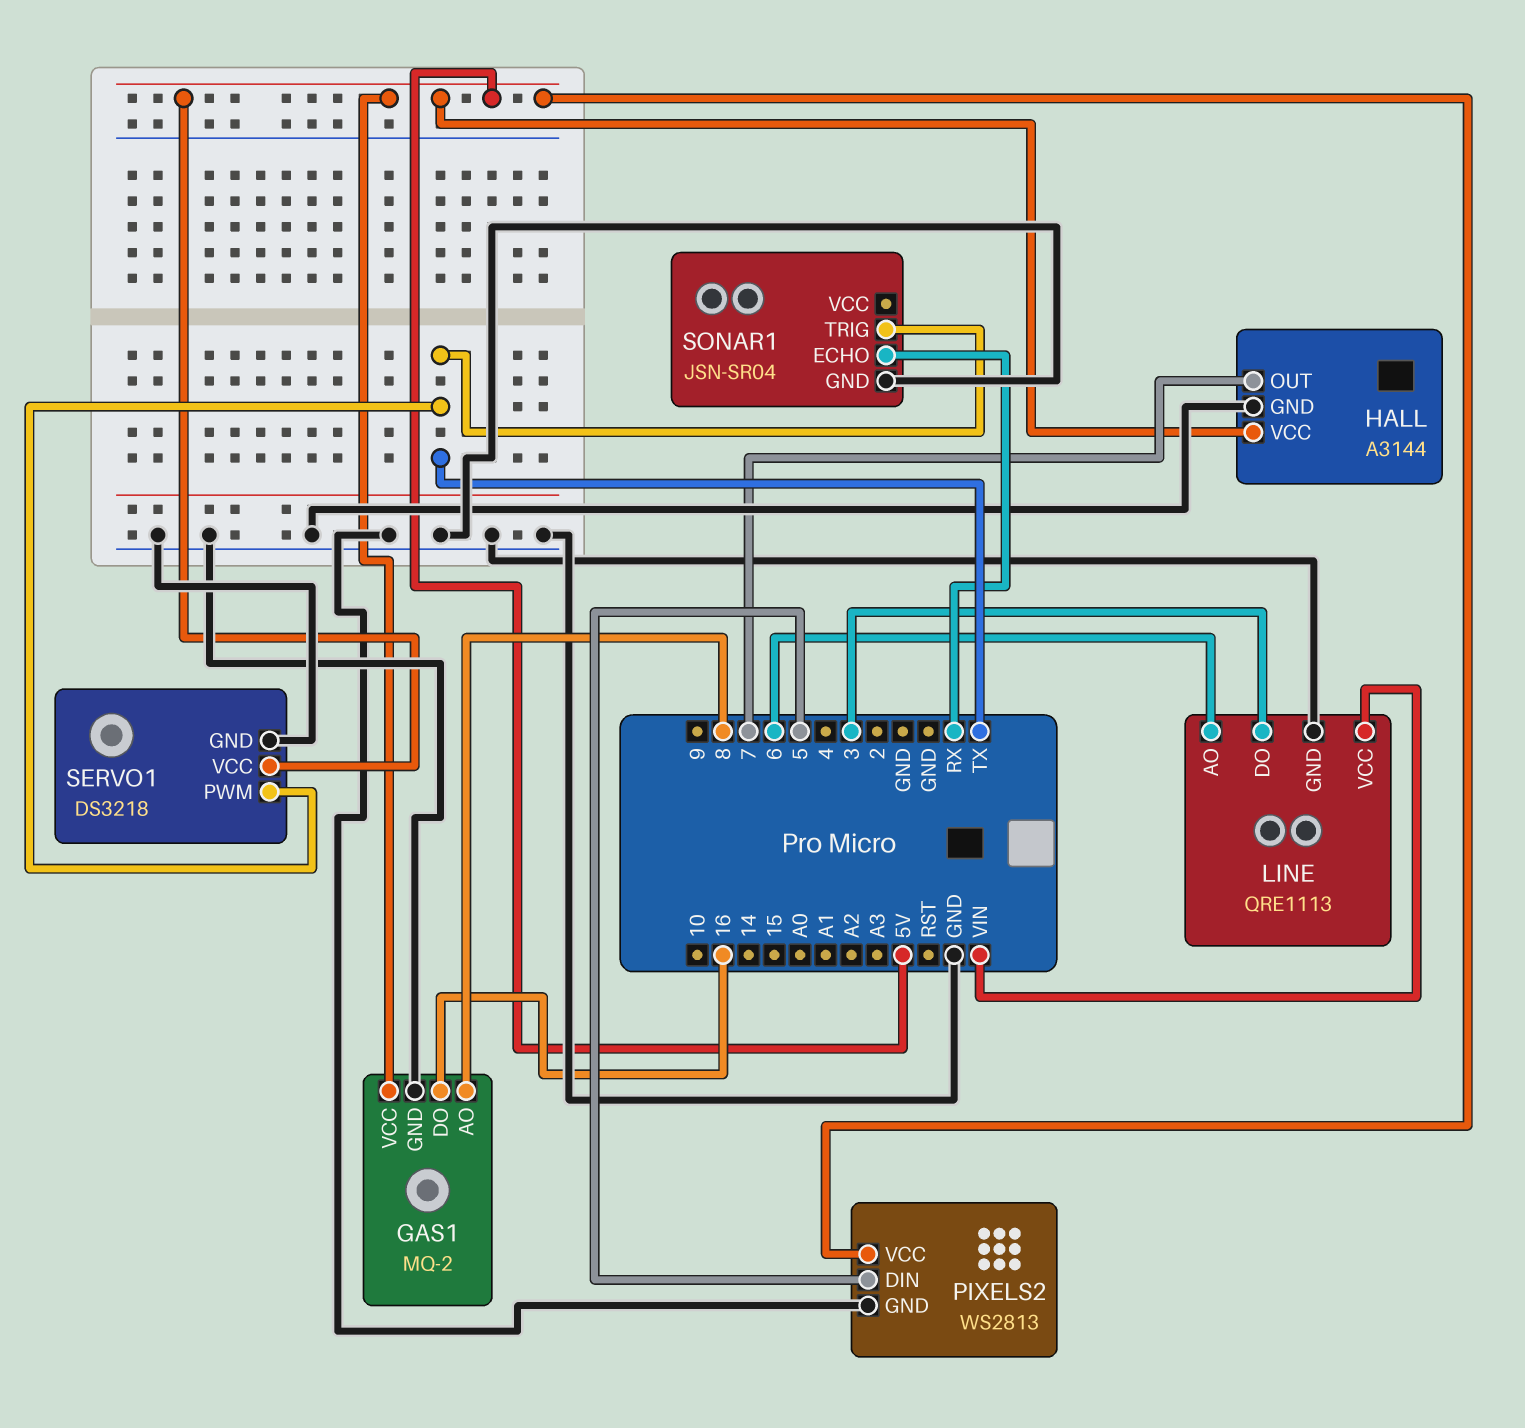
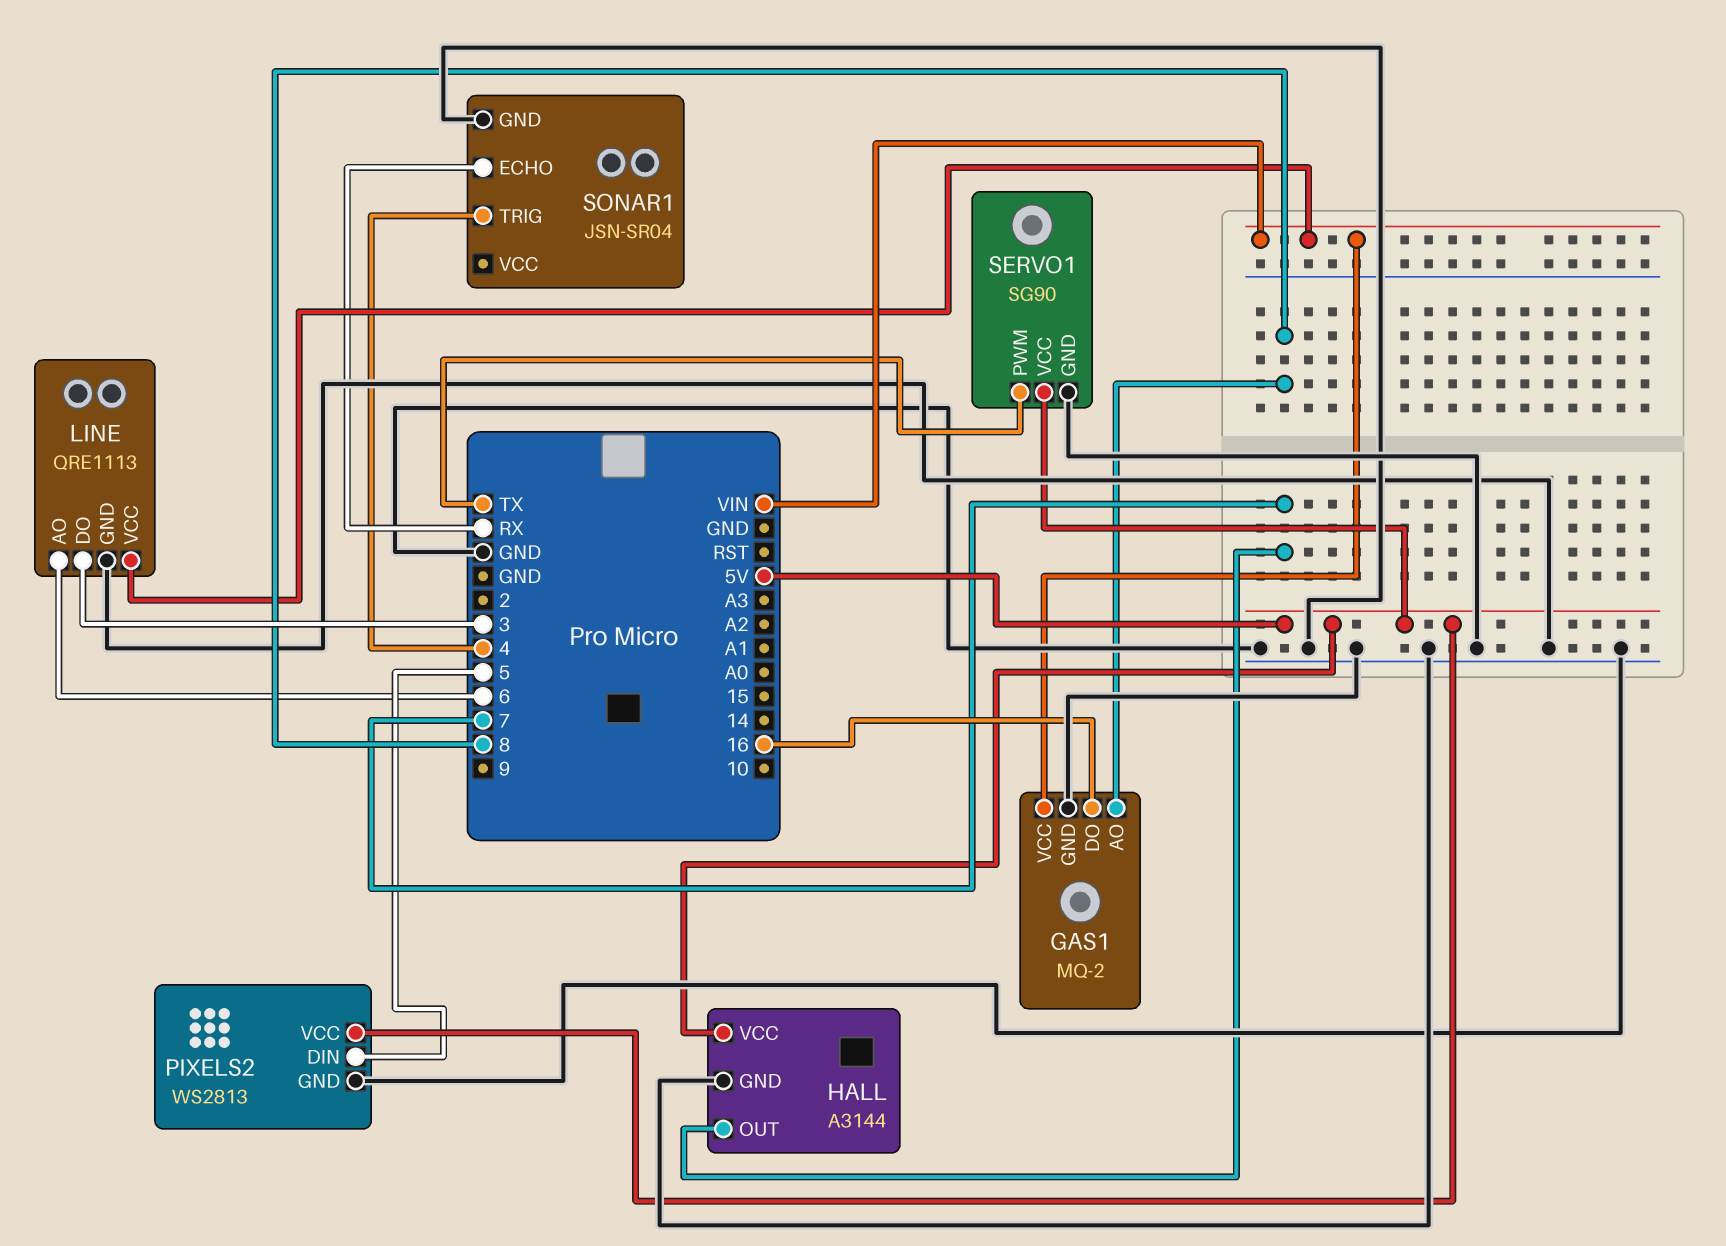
GAS1 pin VCC: 5V -> VIN
SERVO1: DS3218 -> SG90
SONAR1 pin TRIG: TX -> 4

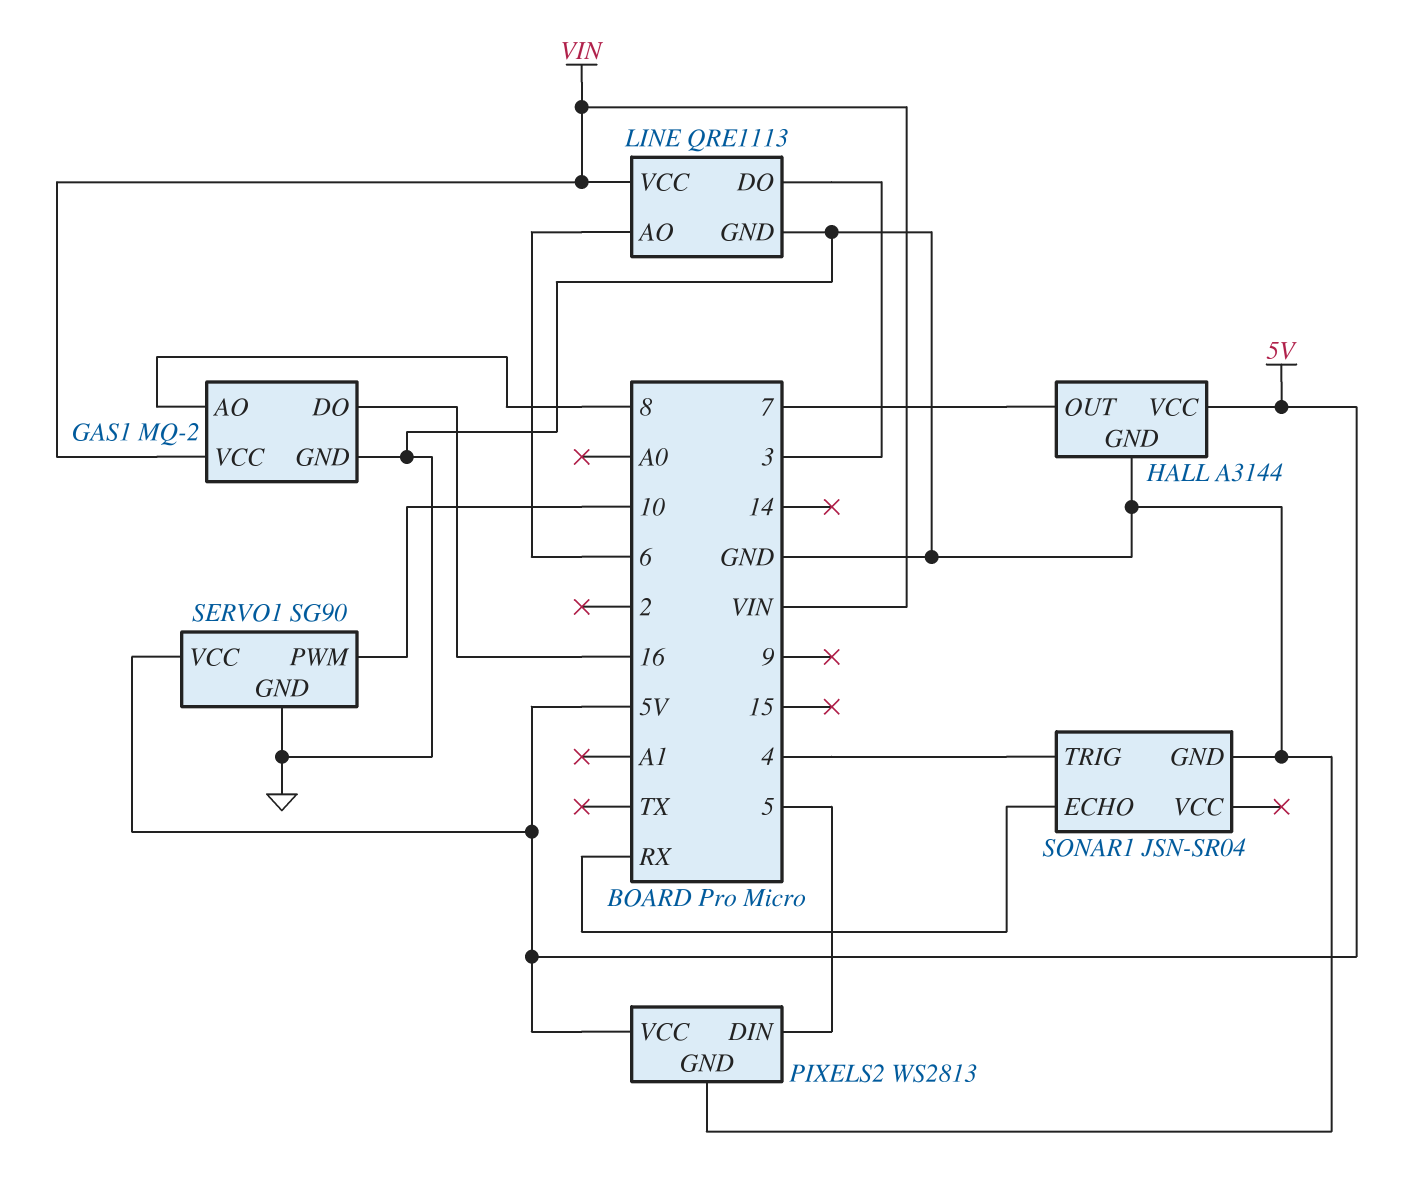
SERVO1 pin PWM: TX -> 10

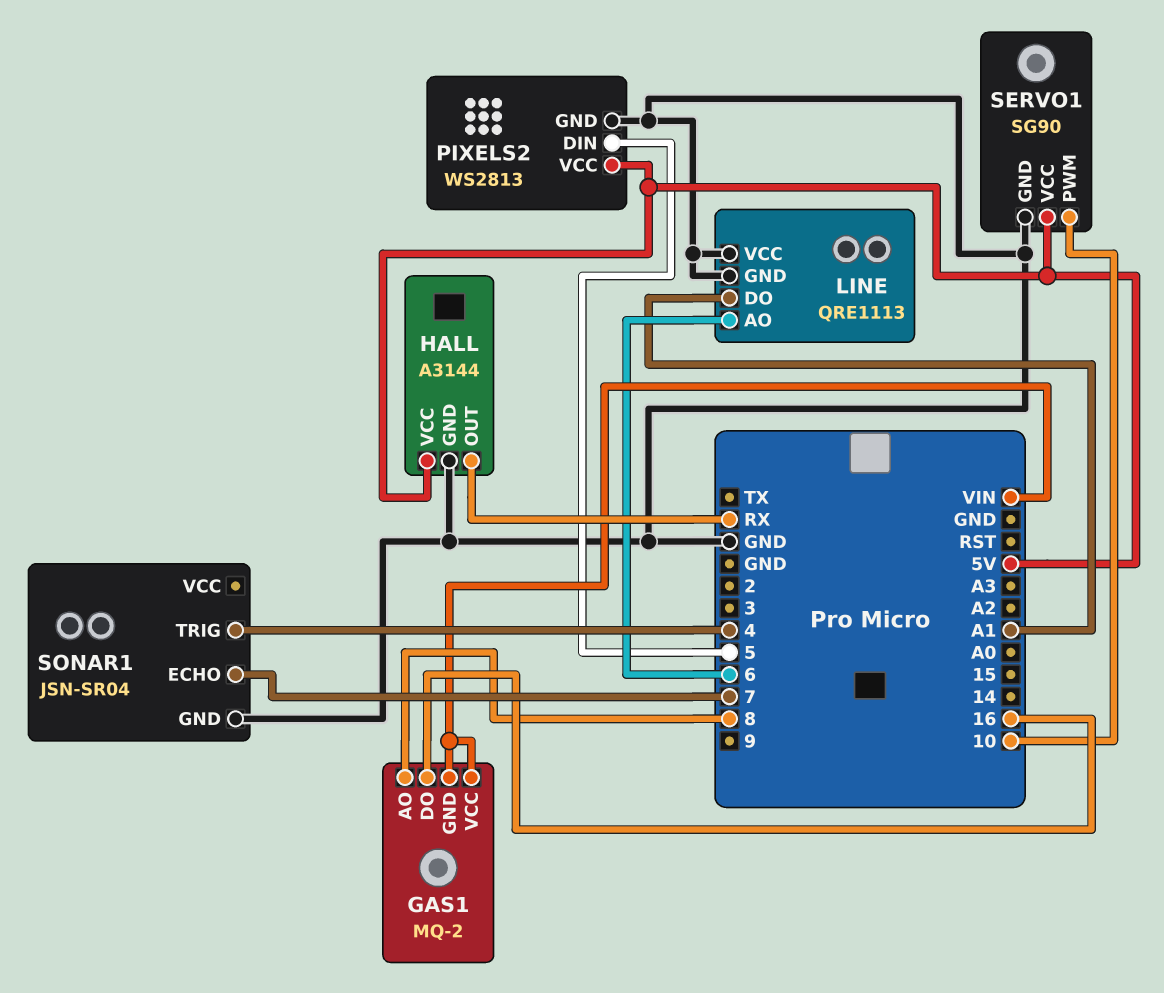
GAS1 pin GND: GND -> VIN
HALL pin OUT: 7 -> RX
LINE pin DO: 3 -> A1
LINE pin VCC: VIN -> GND
SONAR1 pin ECHO: RX -> 7

